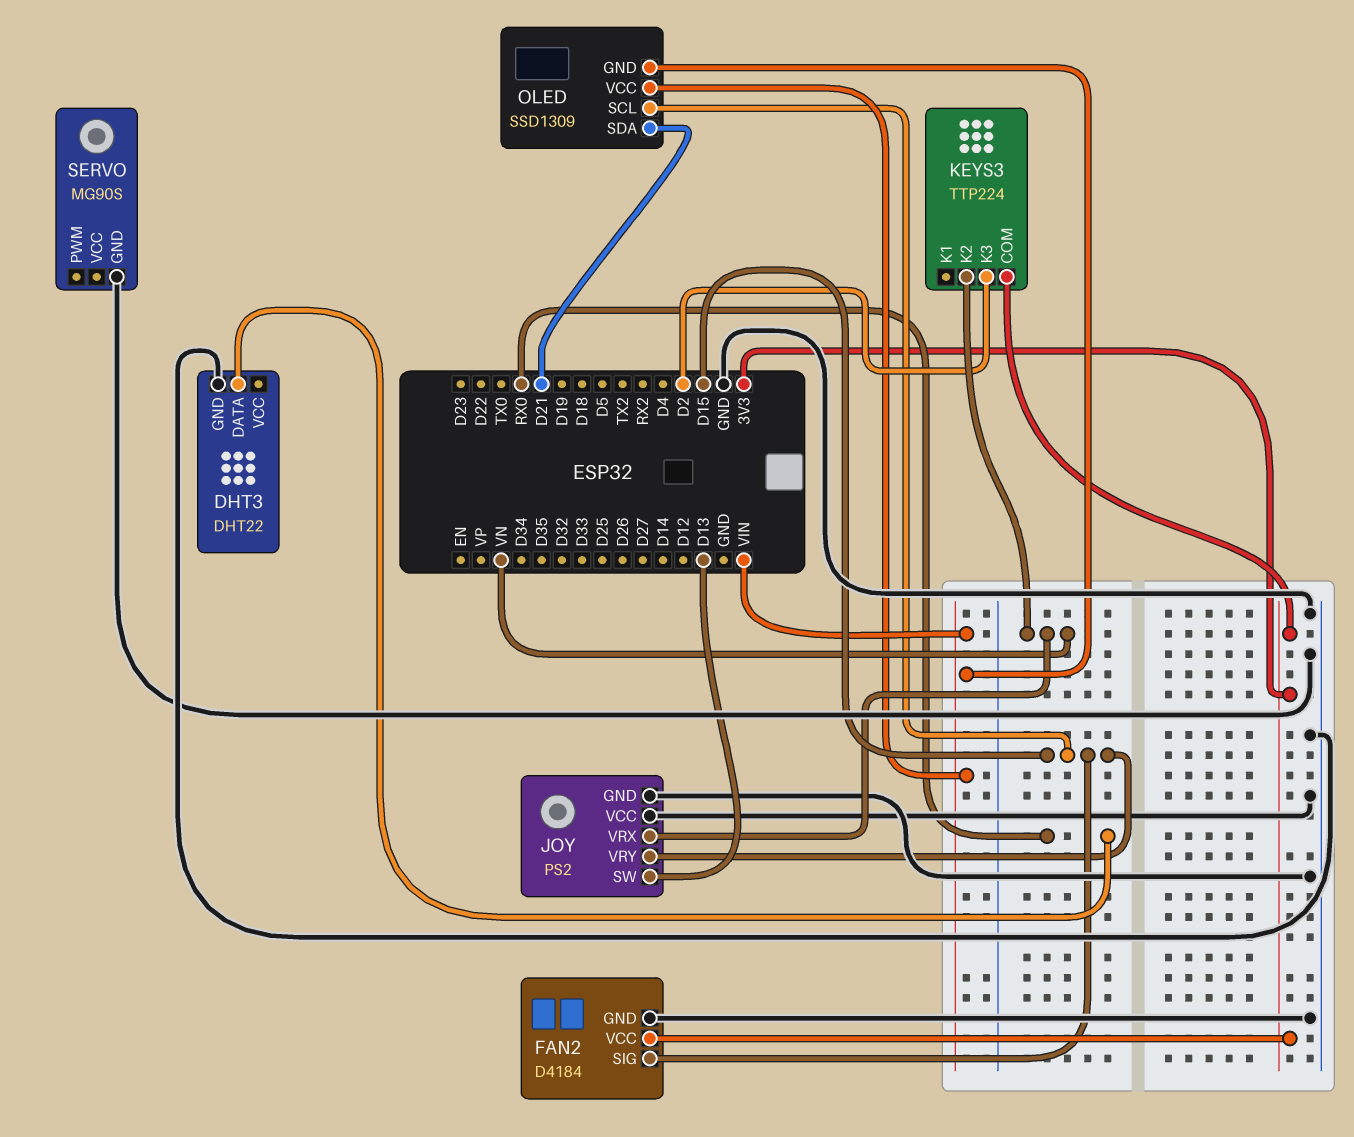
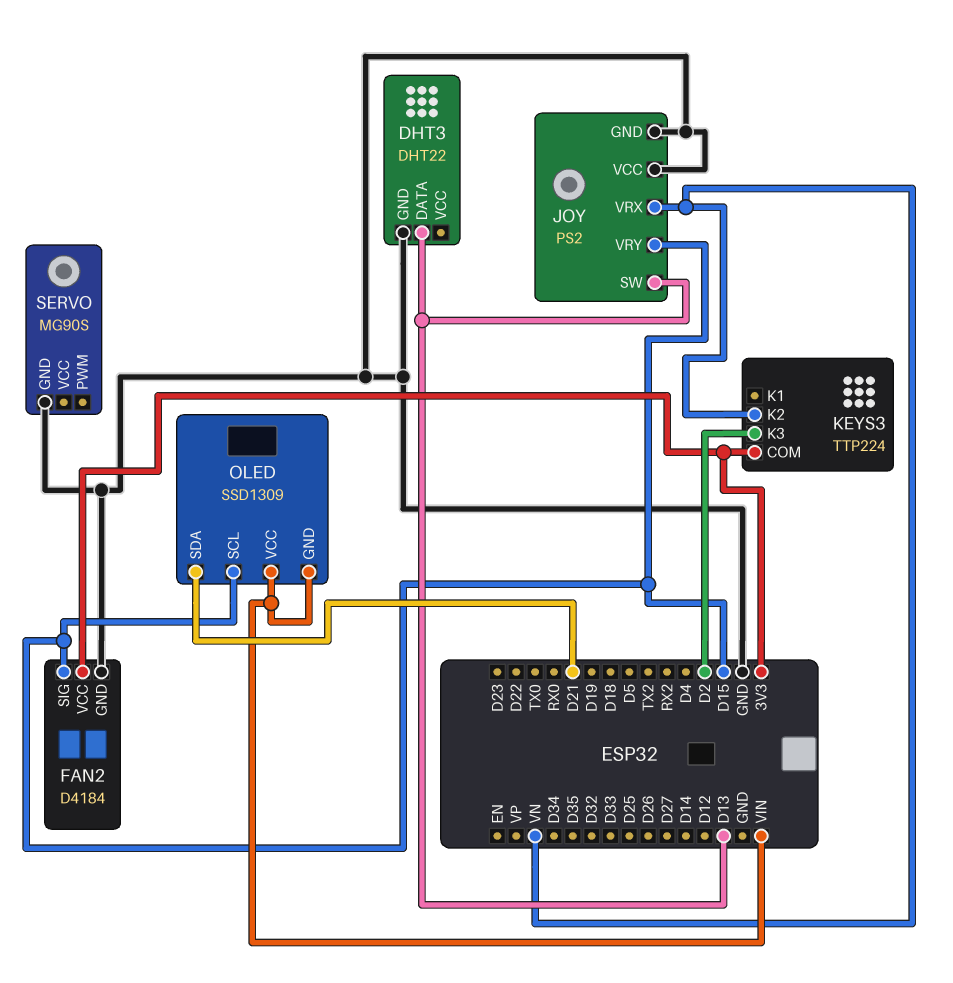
DHT3 pin DATA: RX0 -> D13

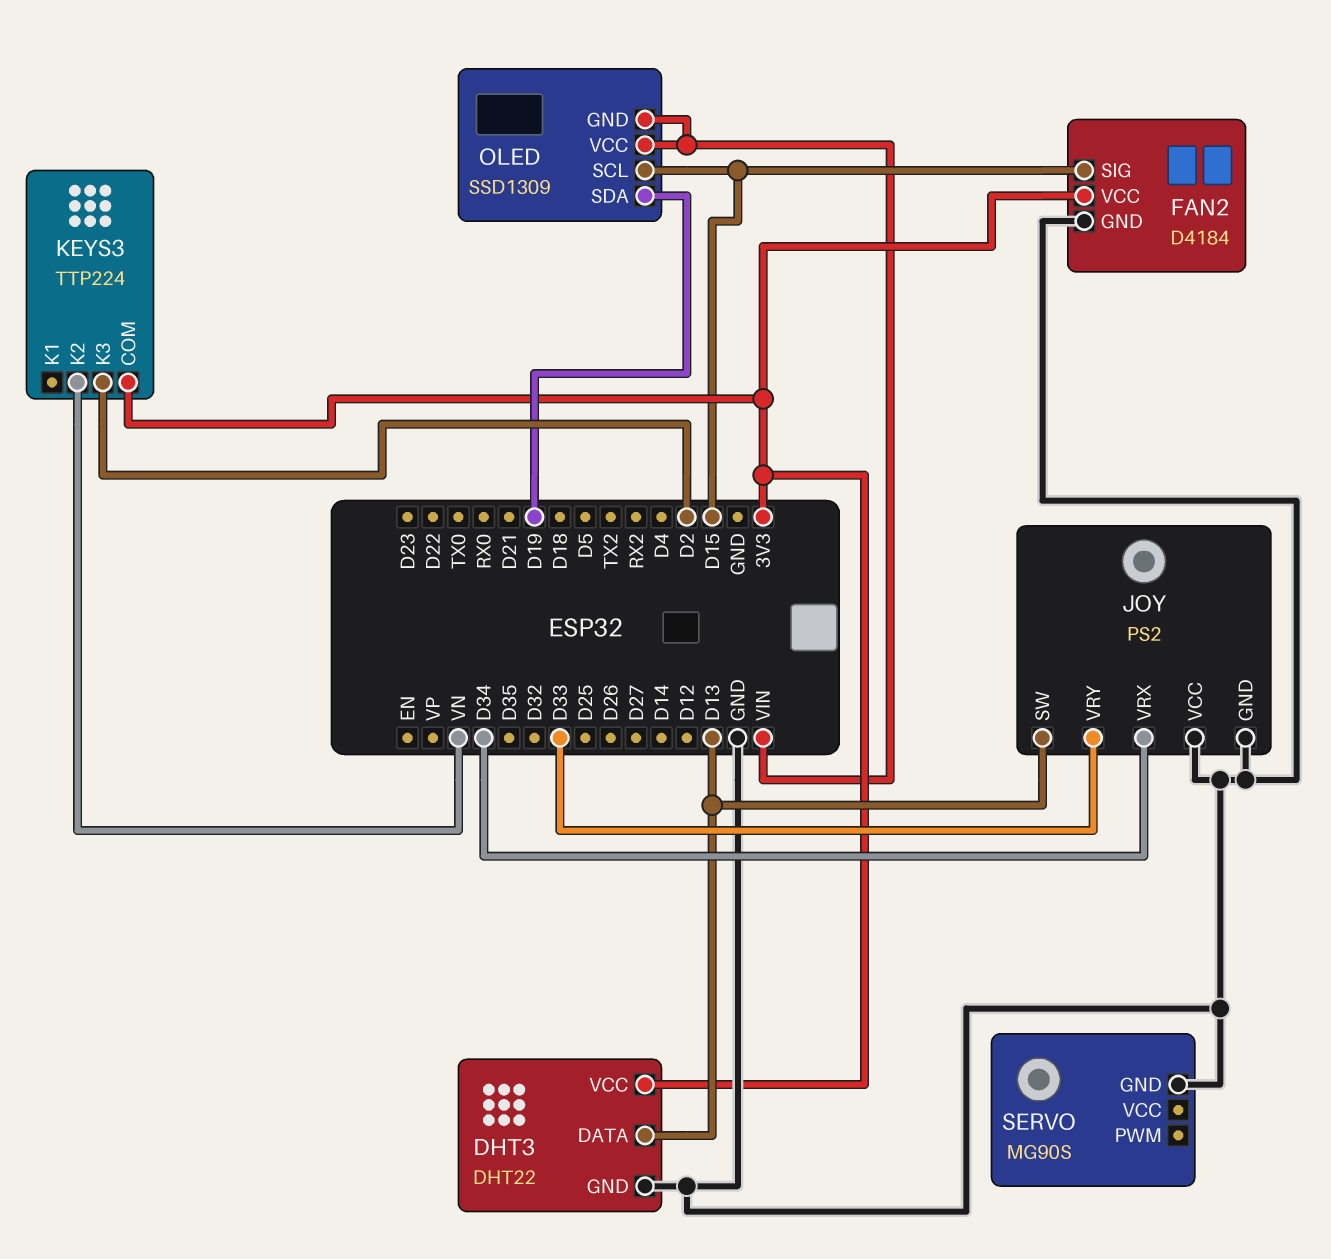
DHT3 pin VCC: none -> 3V3
JOY pin VRX: VN -> D34
JOY pin VRY: D15 -> D33
OLED pin SDA: D21 -> D19

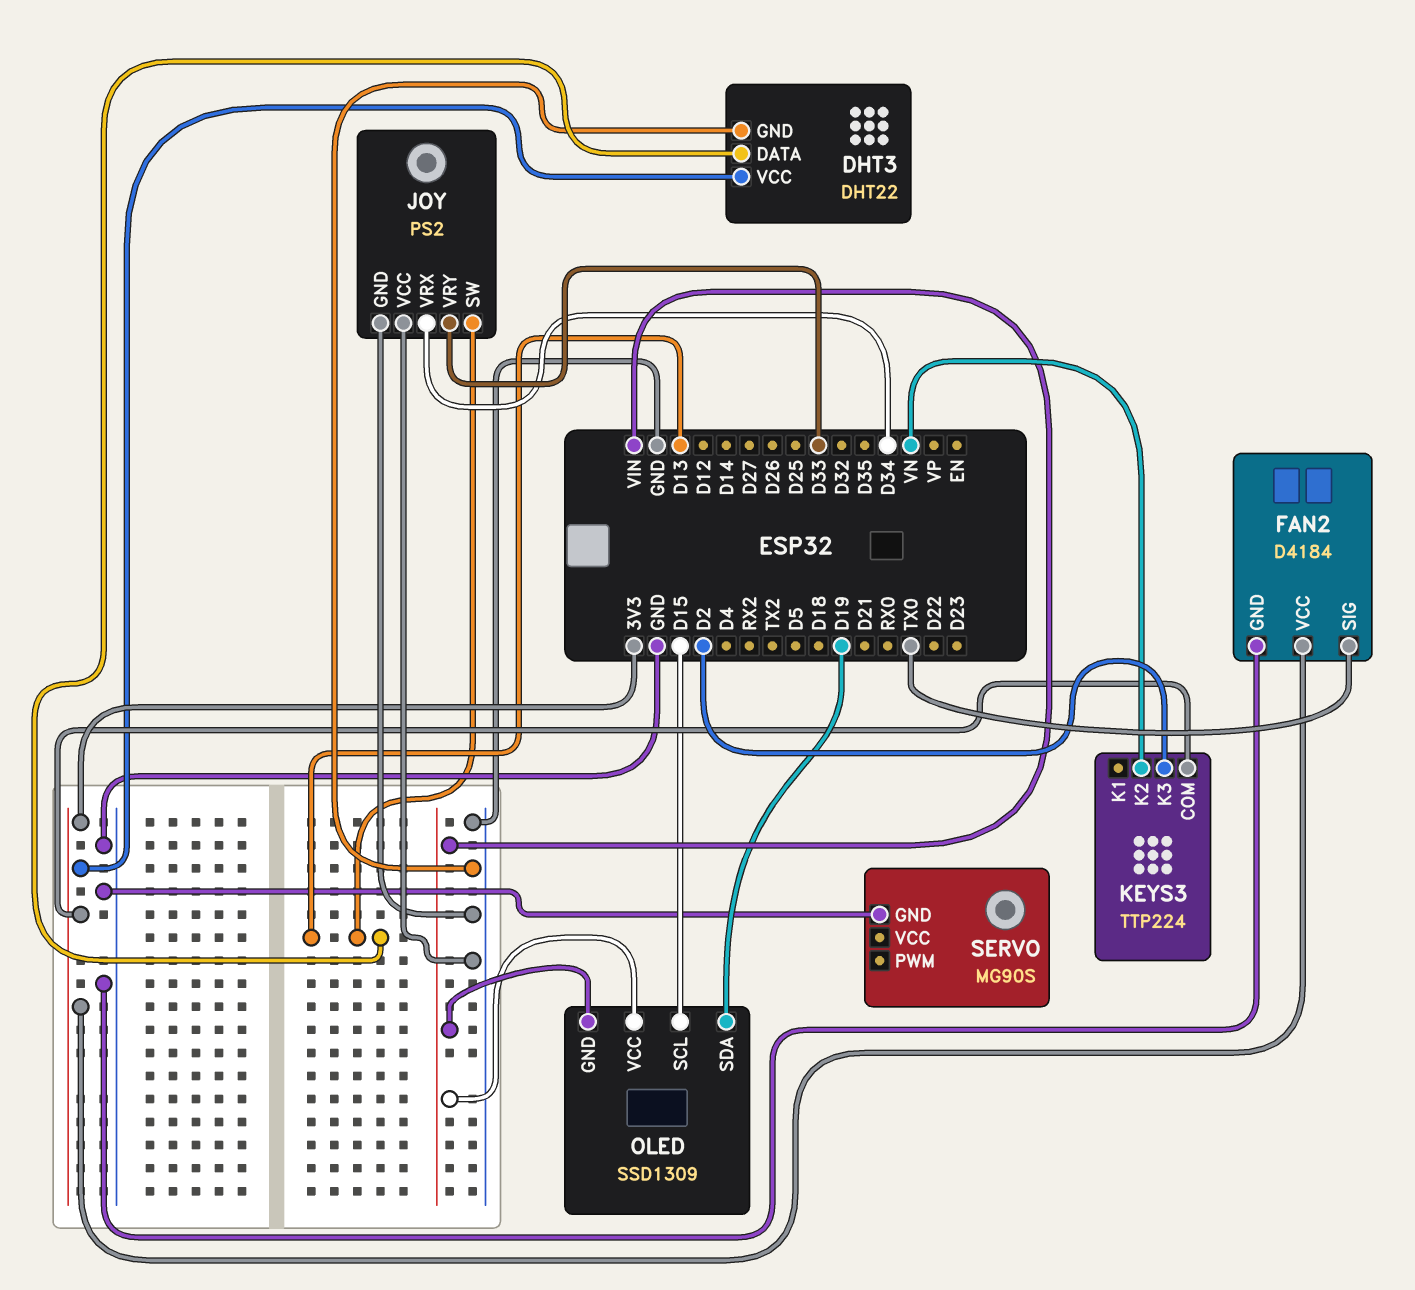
FAN2 pin SIG: D15 -> TX0

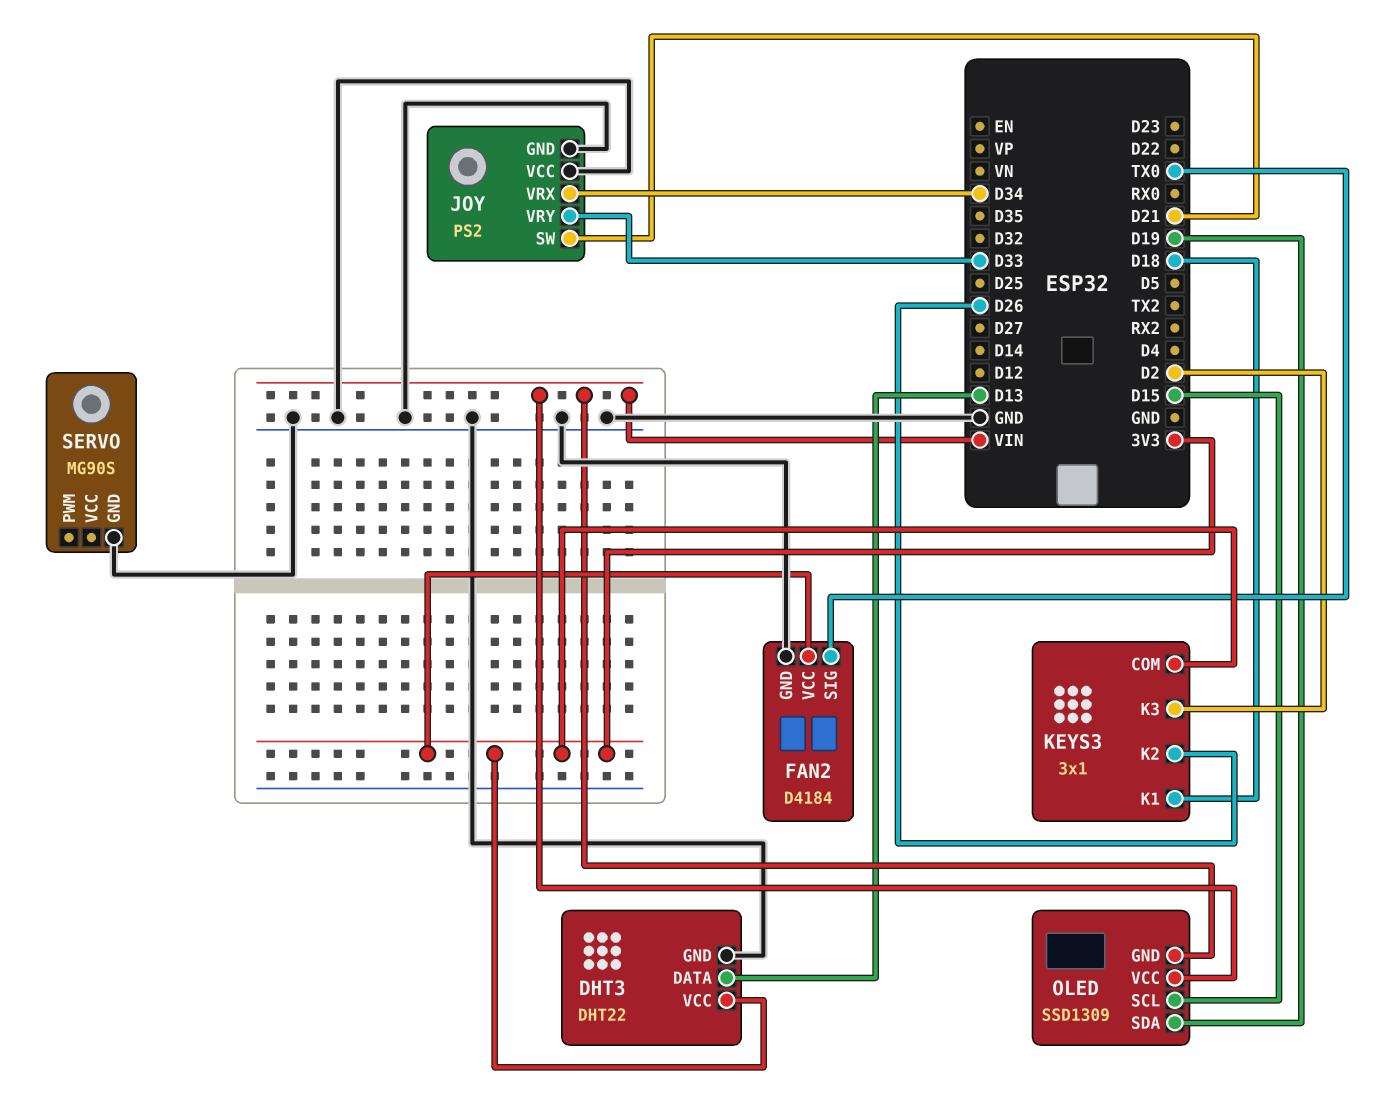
JOY pin SW: D13 -> D21
KEYS3: TTP224 -> 3x1
KEYS3 pin K1: none -> D18
KEYS3 pin K2: VN -> D26

